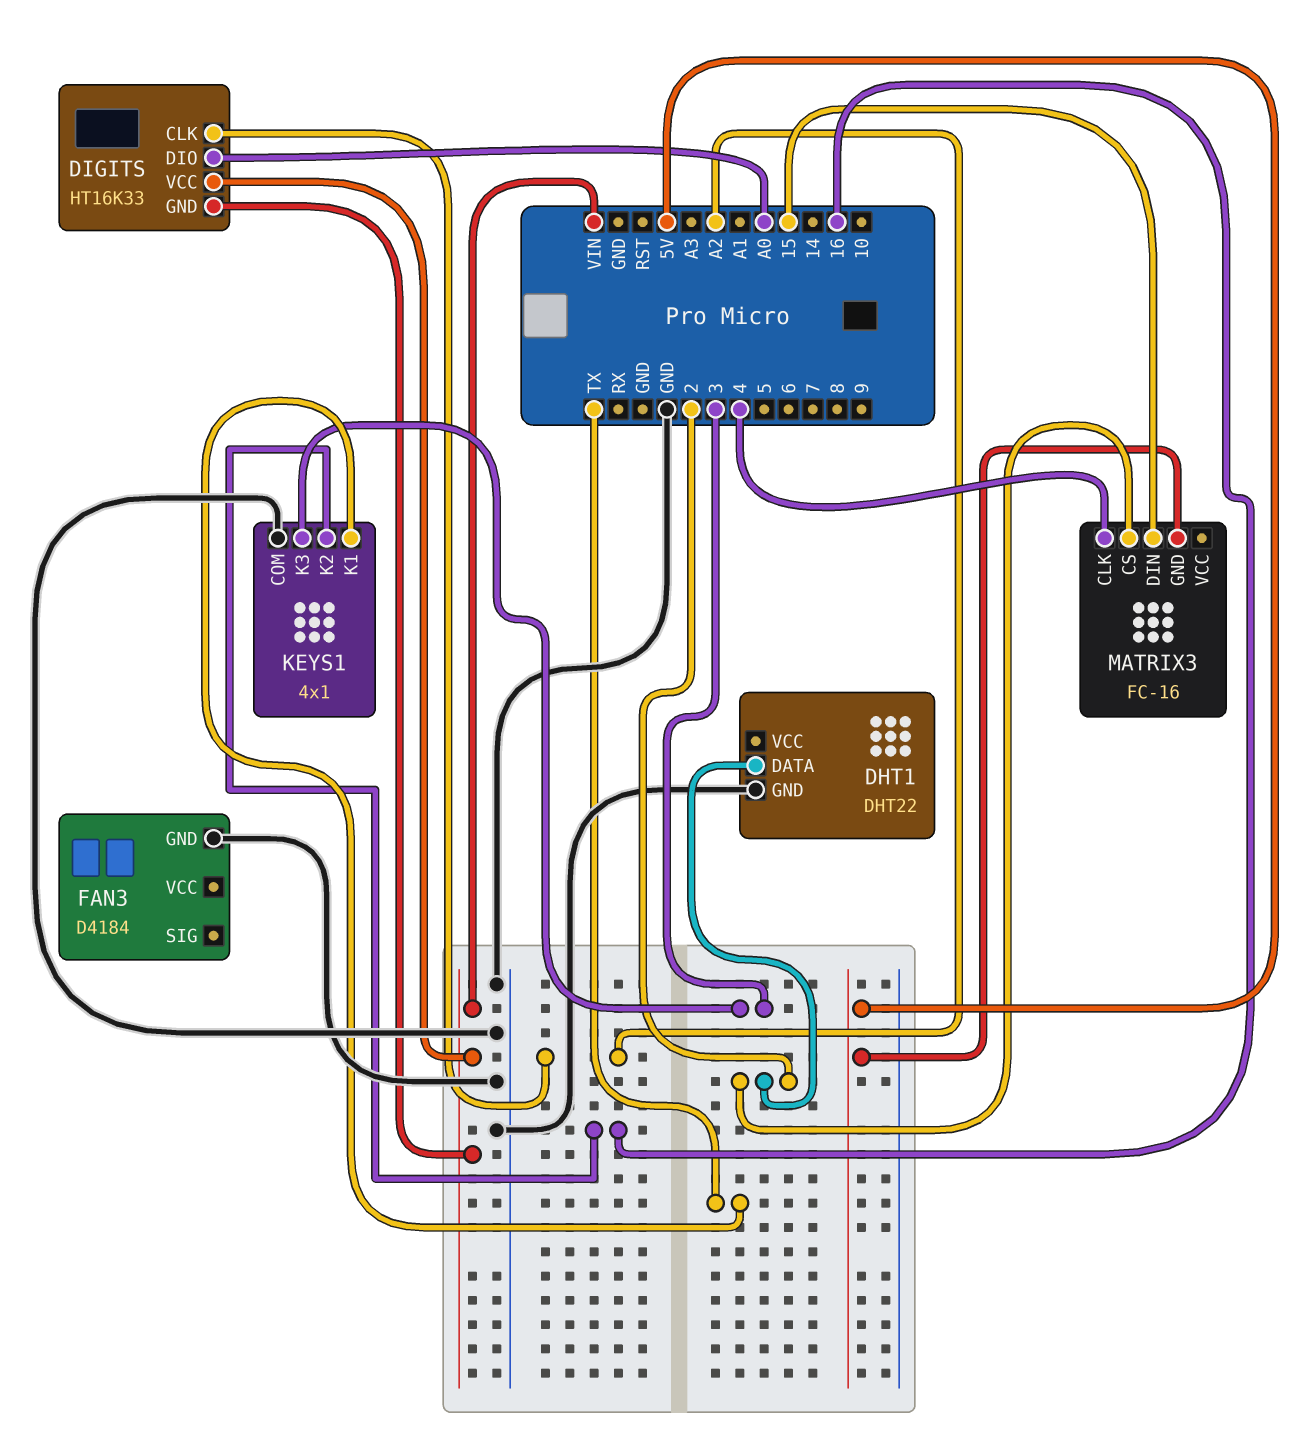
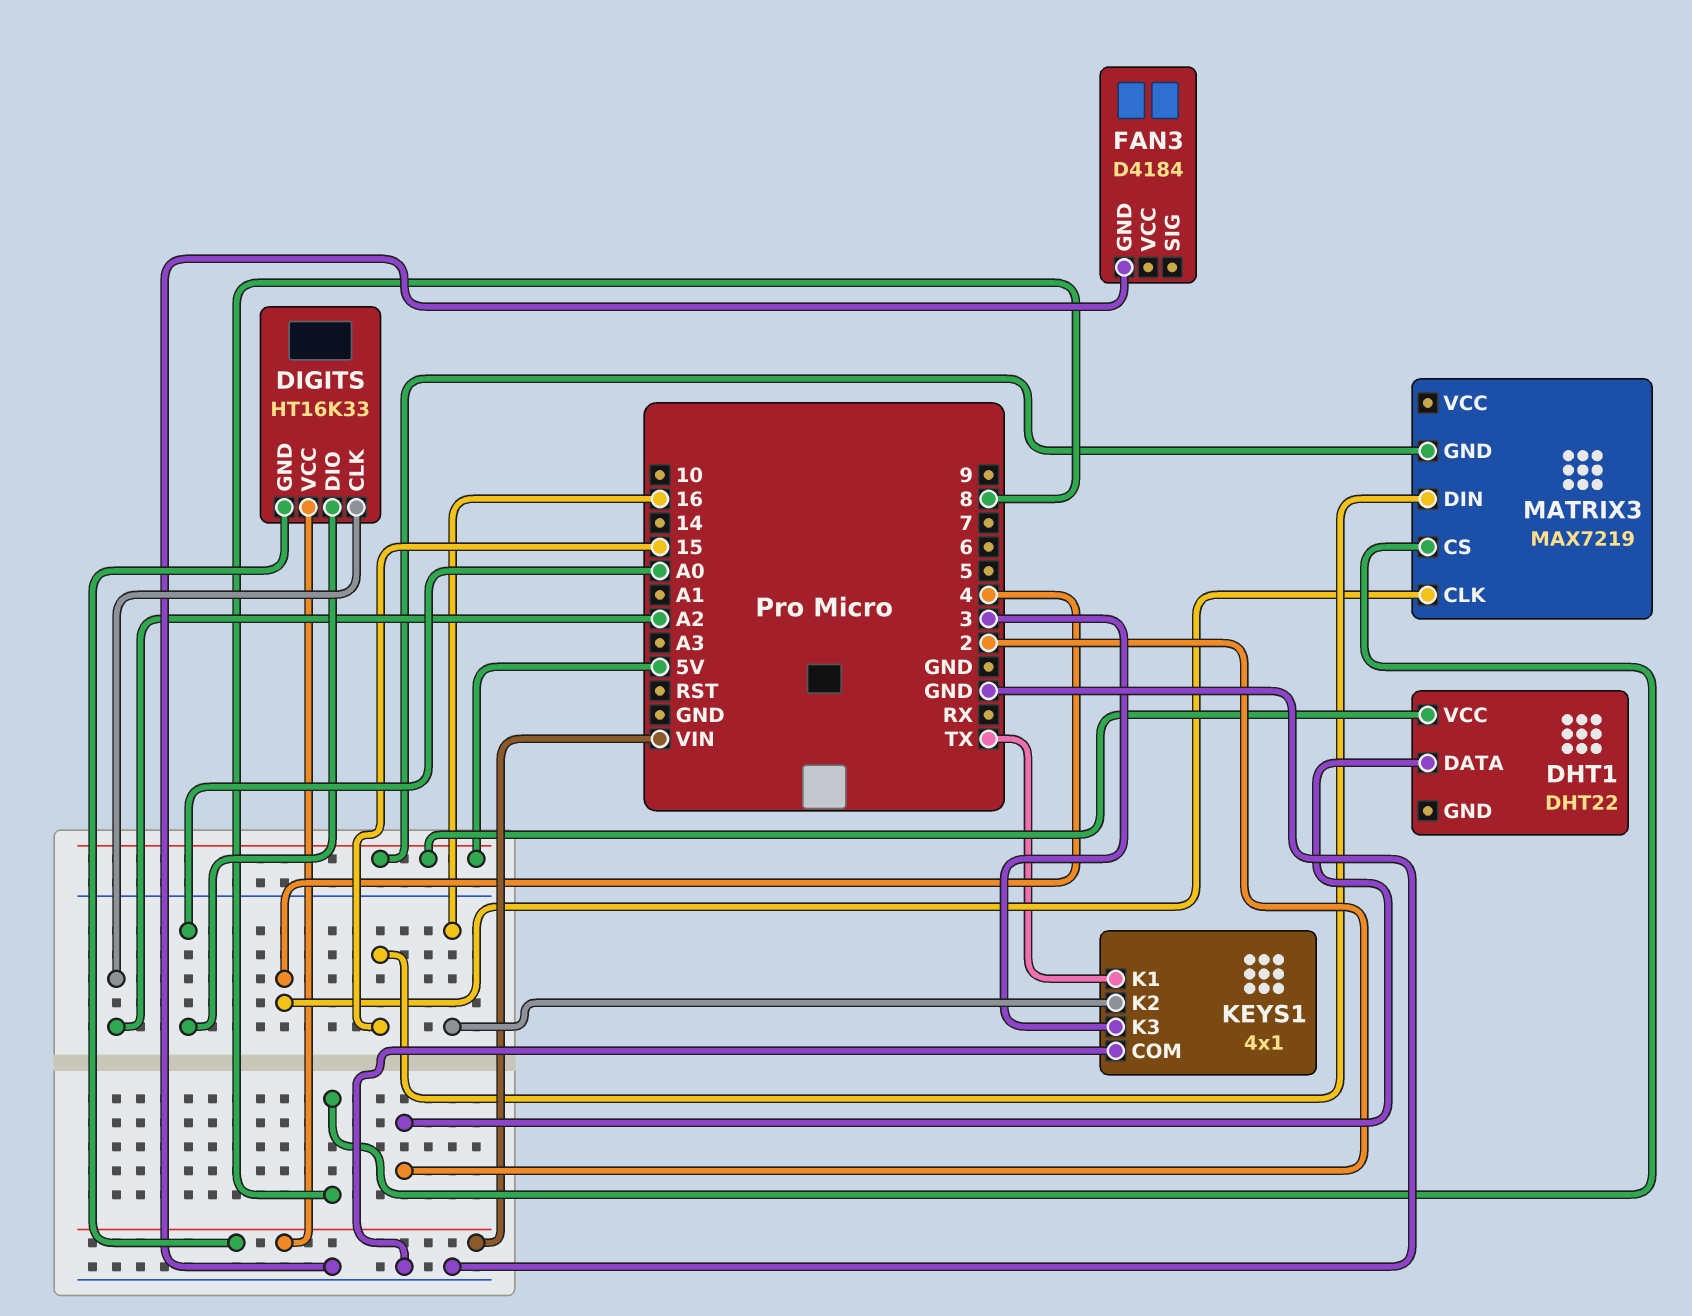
DHT1 pin GND: GND -> none
DHT1 pin VCC: none -> 5V
MATRIX3: FC-16 -> MAX7219
MATRIX3 pin CS: 2 -> 8

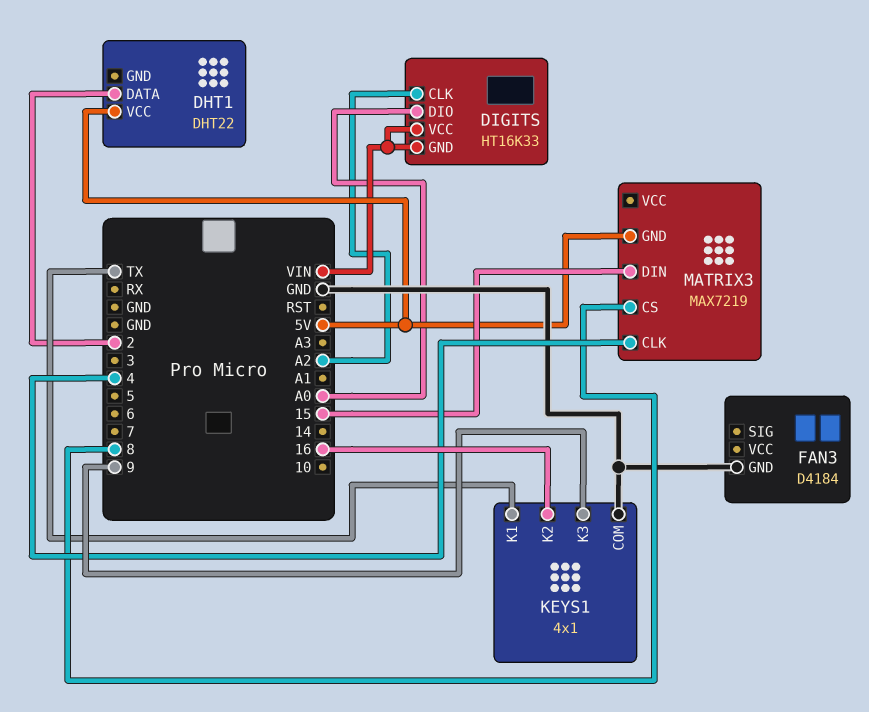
KEYS1 pin K3: 3 -> 9

